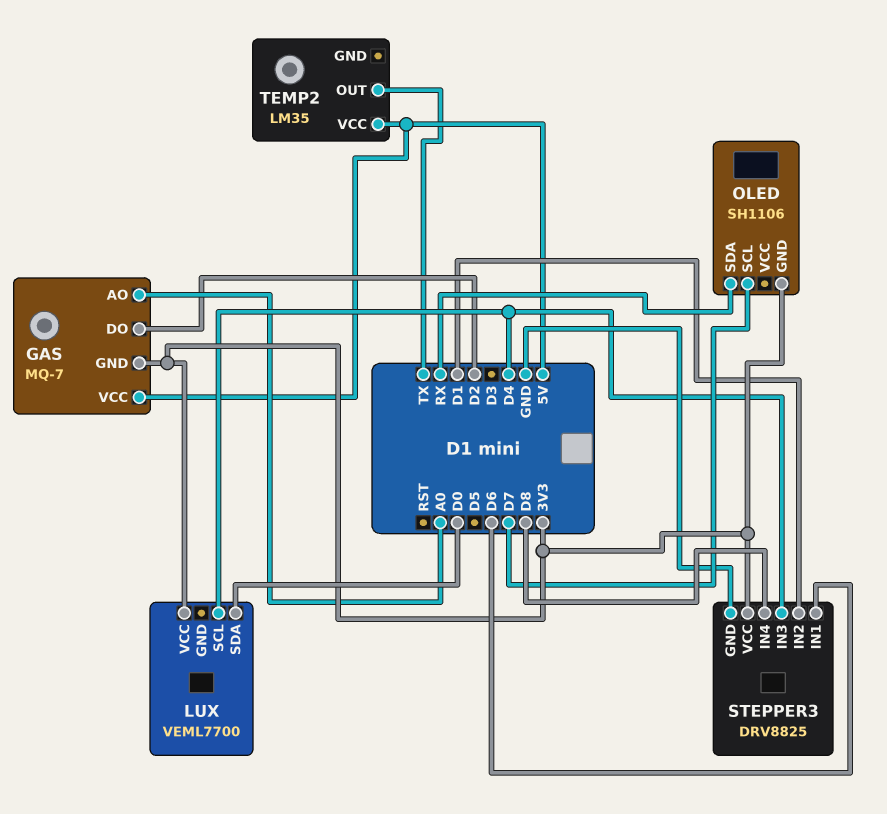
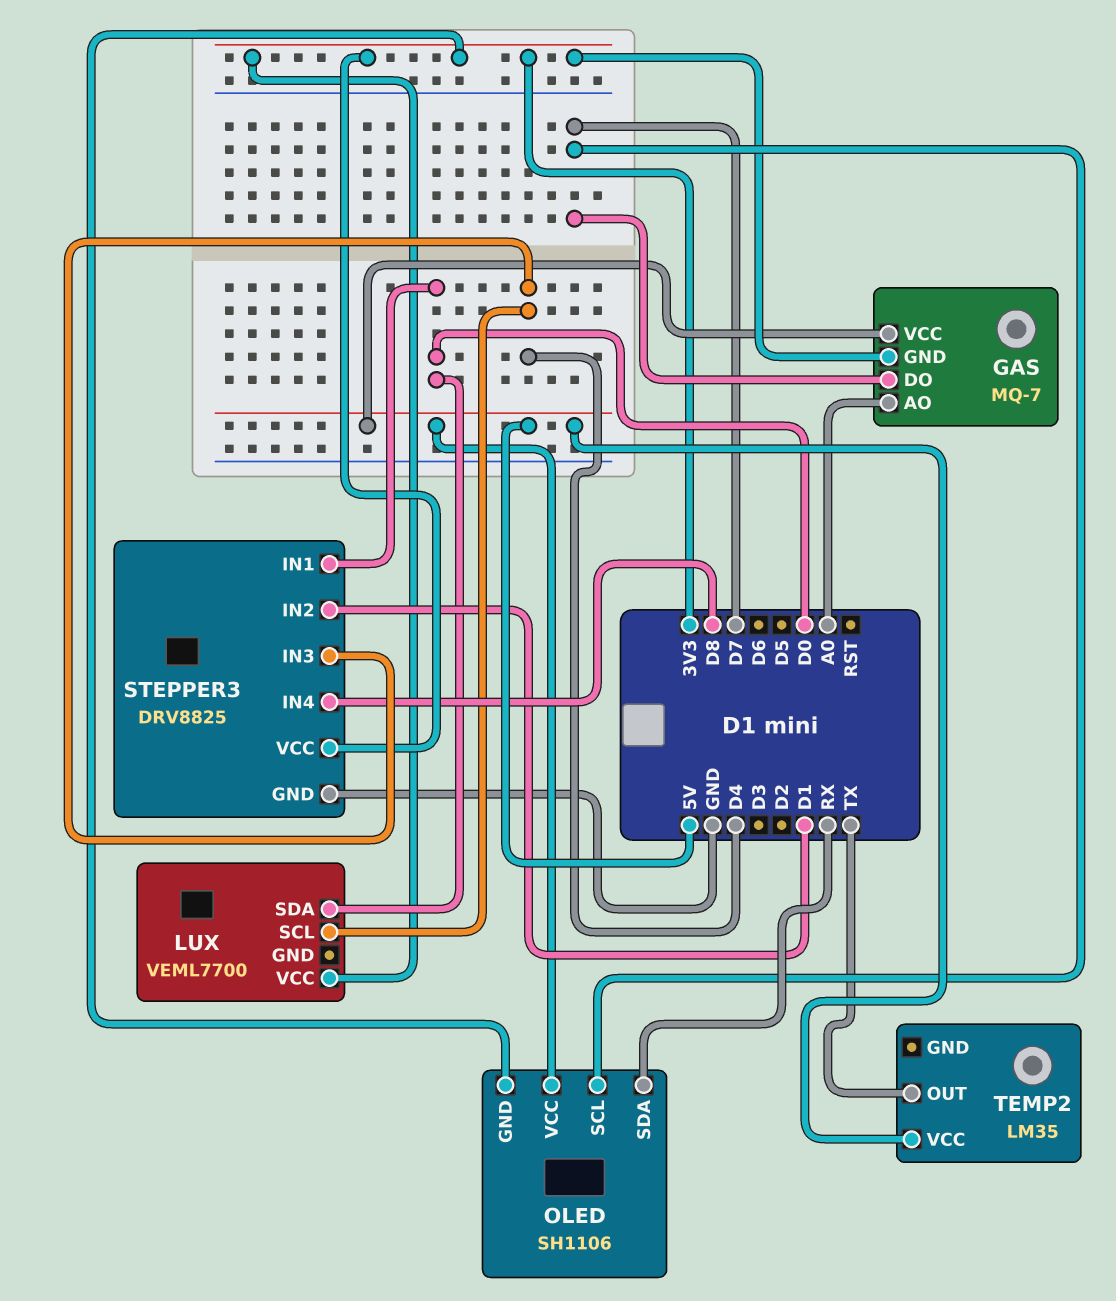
GAS pin DO: D2 -> D7
OLED pin VCC: none -> 5V
STEPPER3 pin IN1: D6 -> D0

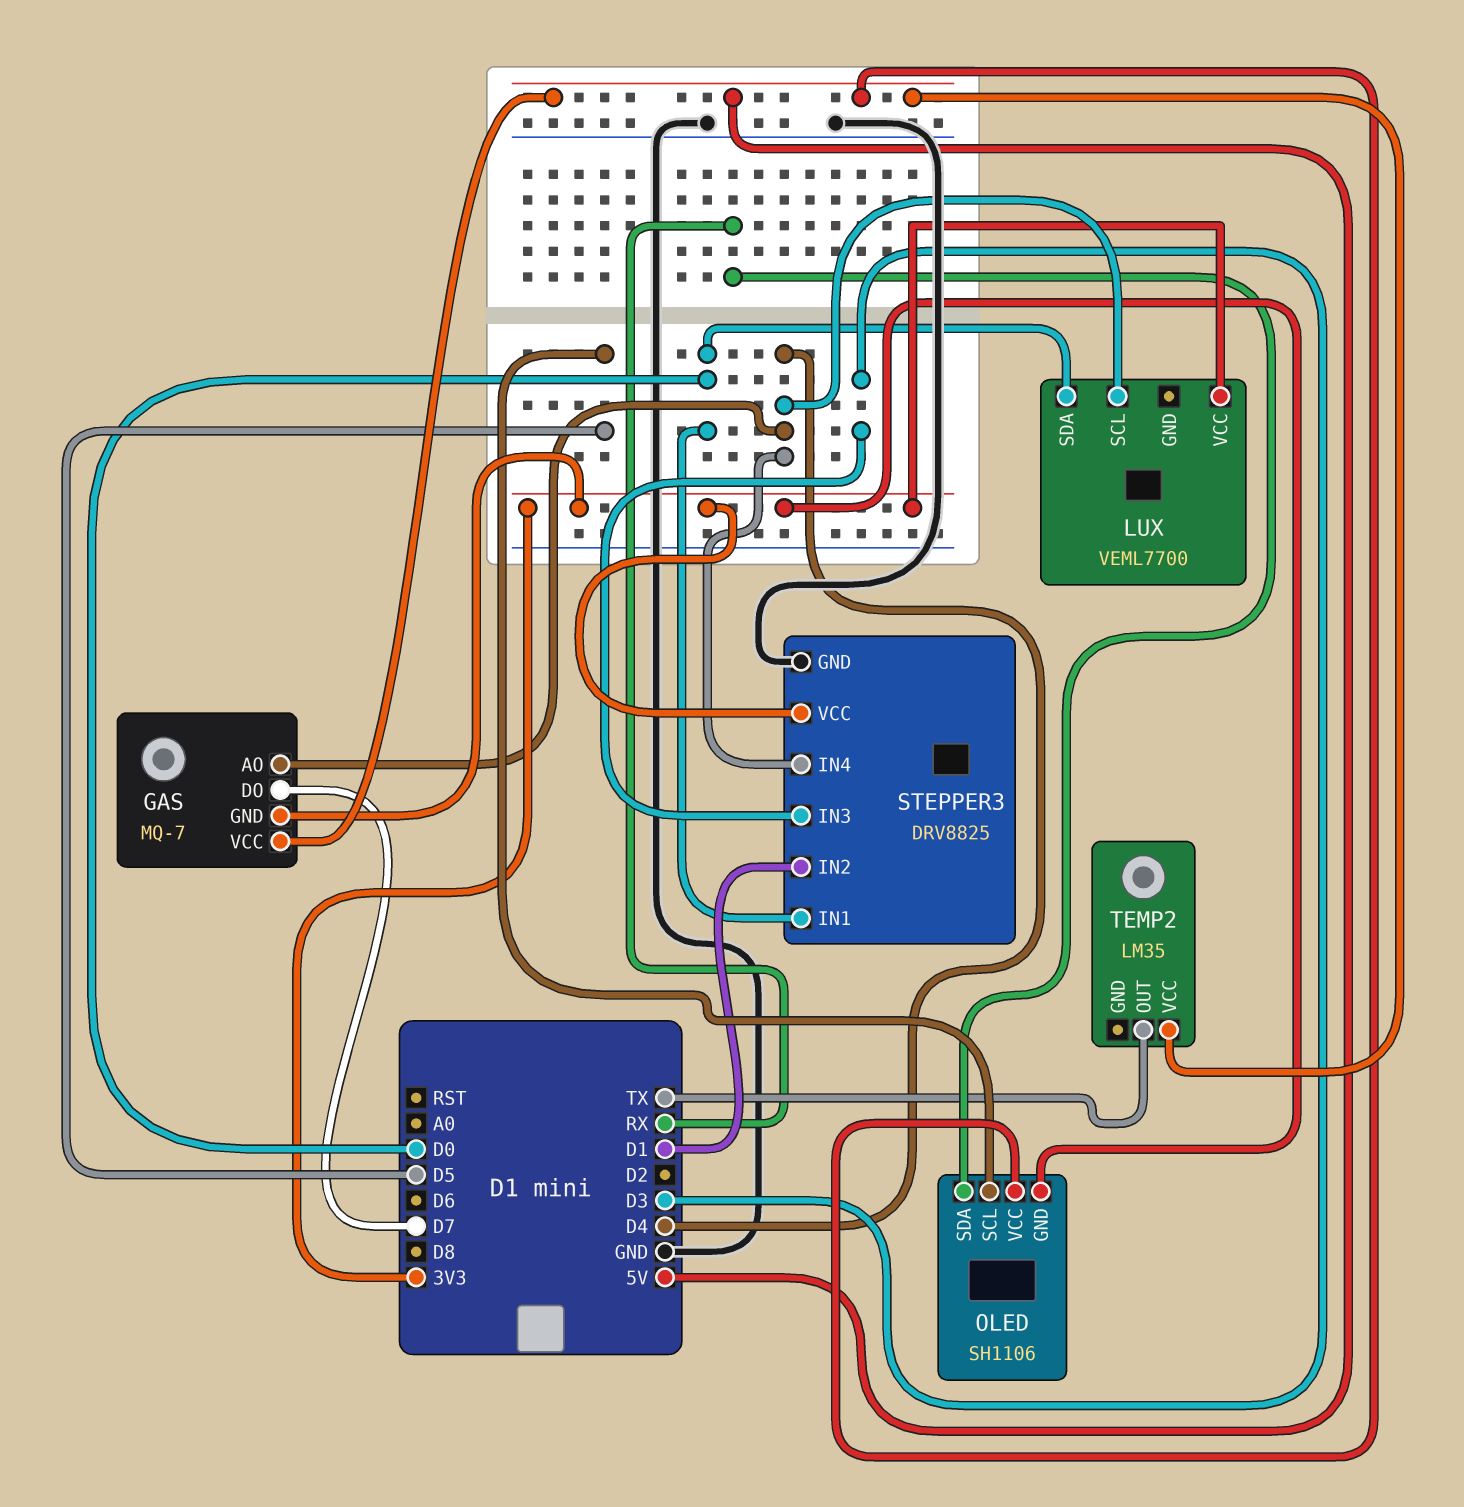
GAS pin AO: A0 -> D4
OLED pin SCL: D7 -> D5
STEPPER3 pin IN3: D4 -> D3
STEPPER3 pin IN4: D8 -> D4

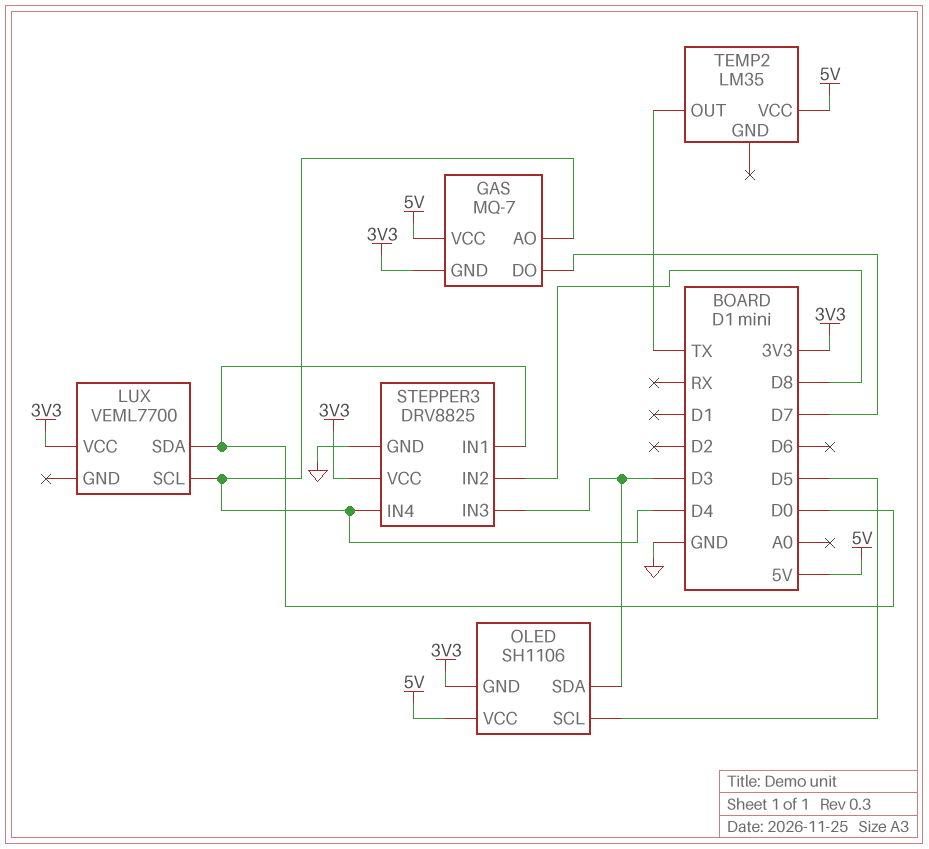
OLED pin SDA: RX -> D3
STEPPER3 pin IN2: D1 -> D8

